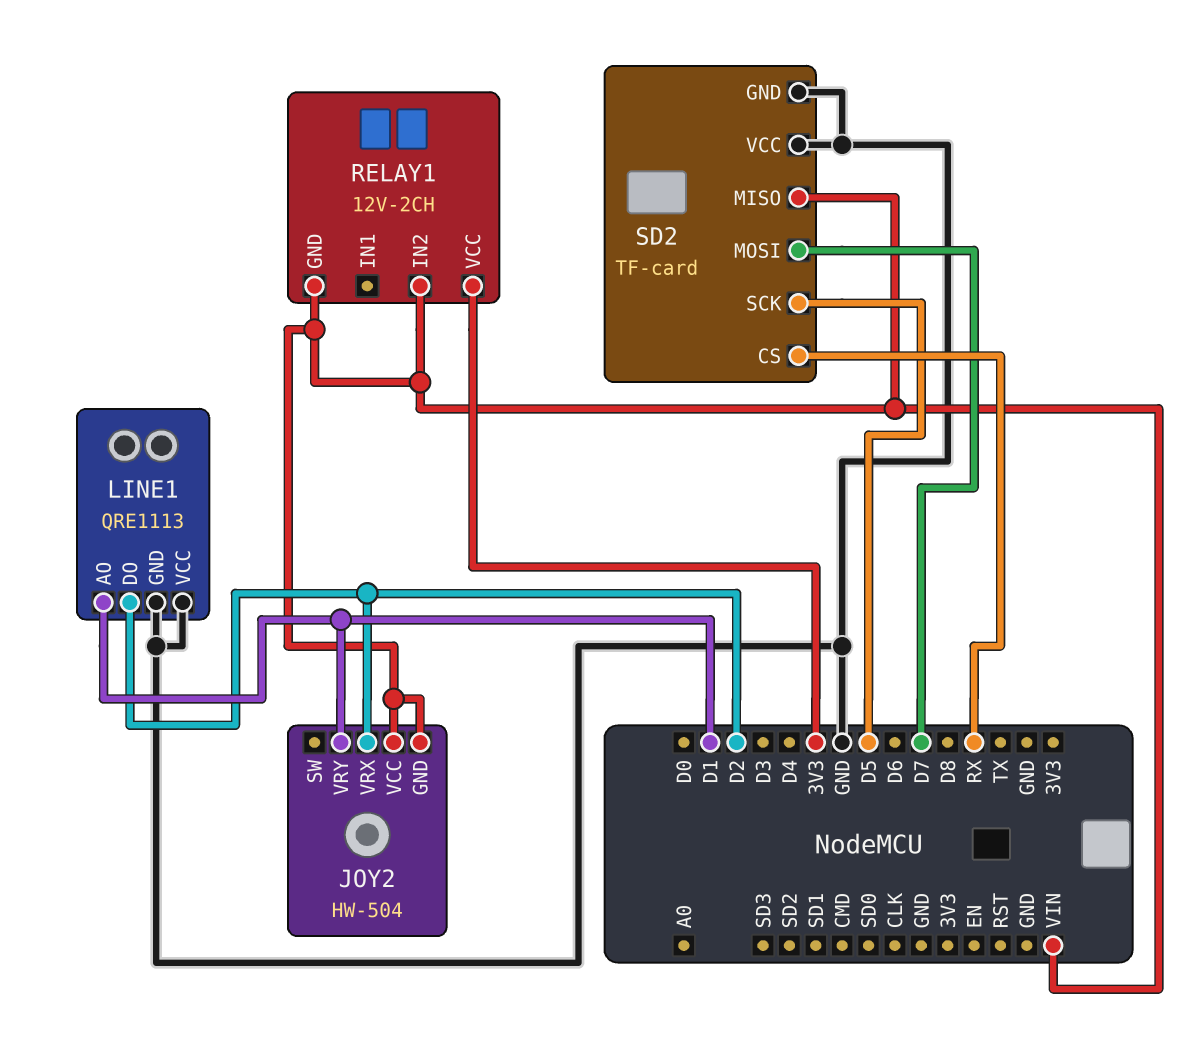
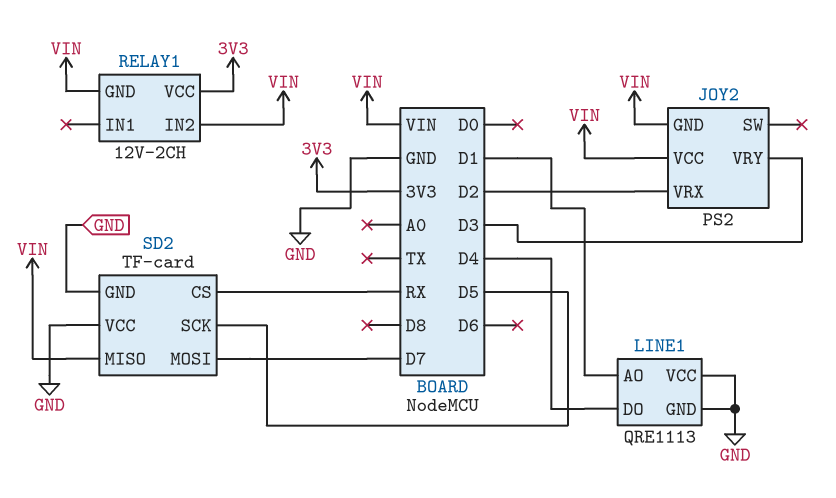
JOY2: HW-504 -> PS2
JOY2 pin VRY: D1 -> D3
LINE1 pin DO: D2 -> D4

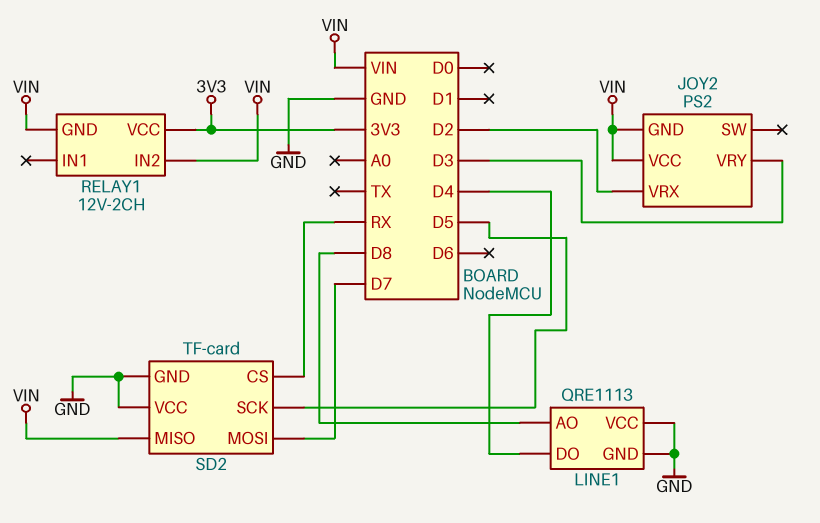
LINE1 pin AO: D1 -> D8

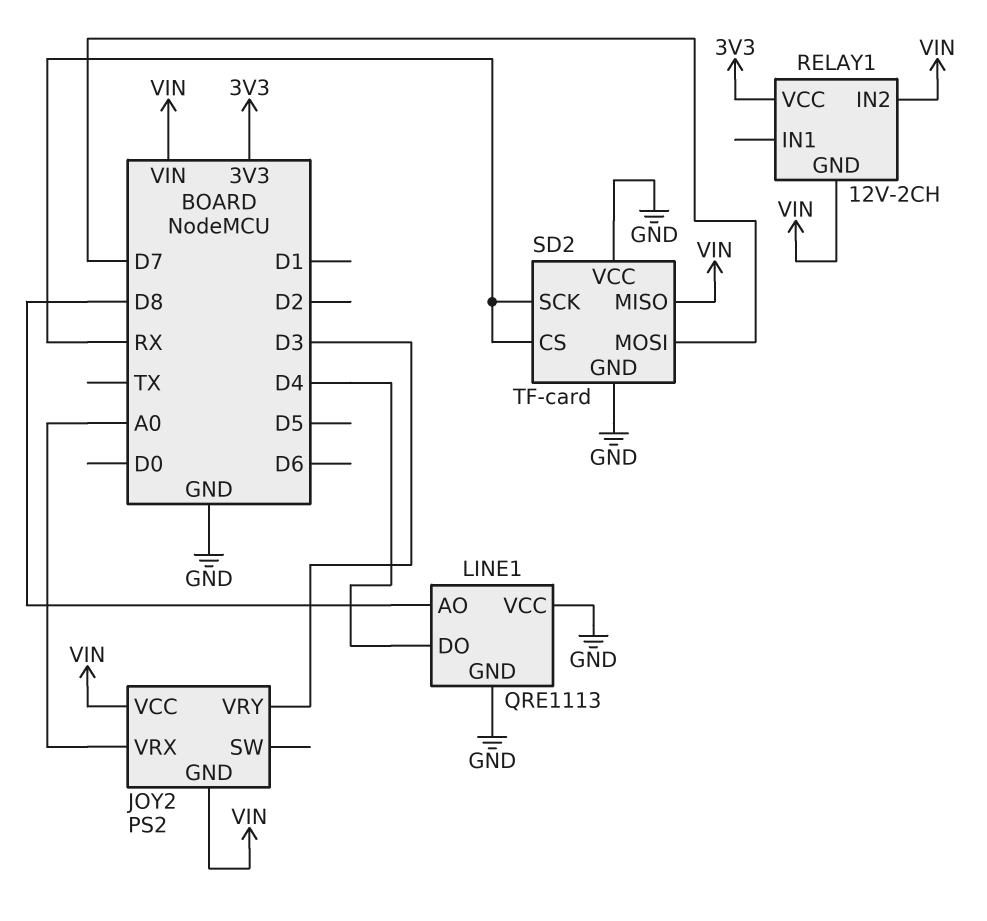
JOY2 pin VRX: D2 -> A0
SD2 pin SCK: D5 -> RX

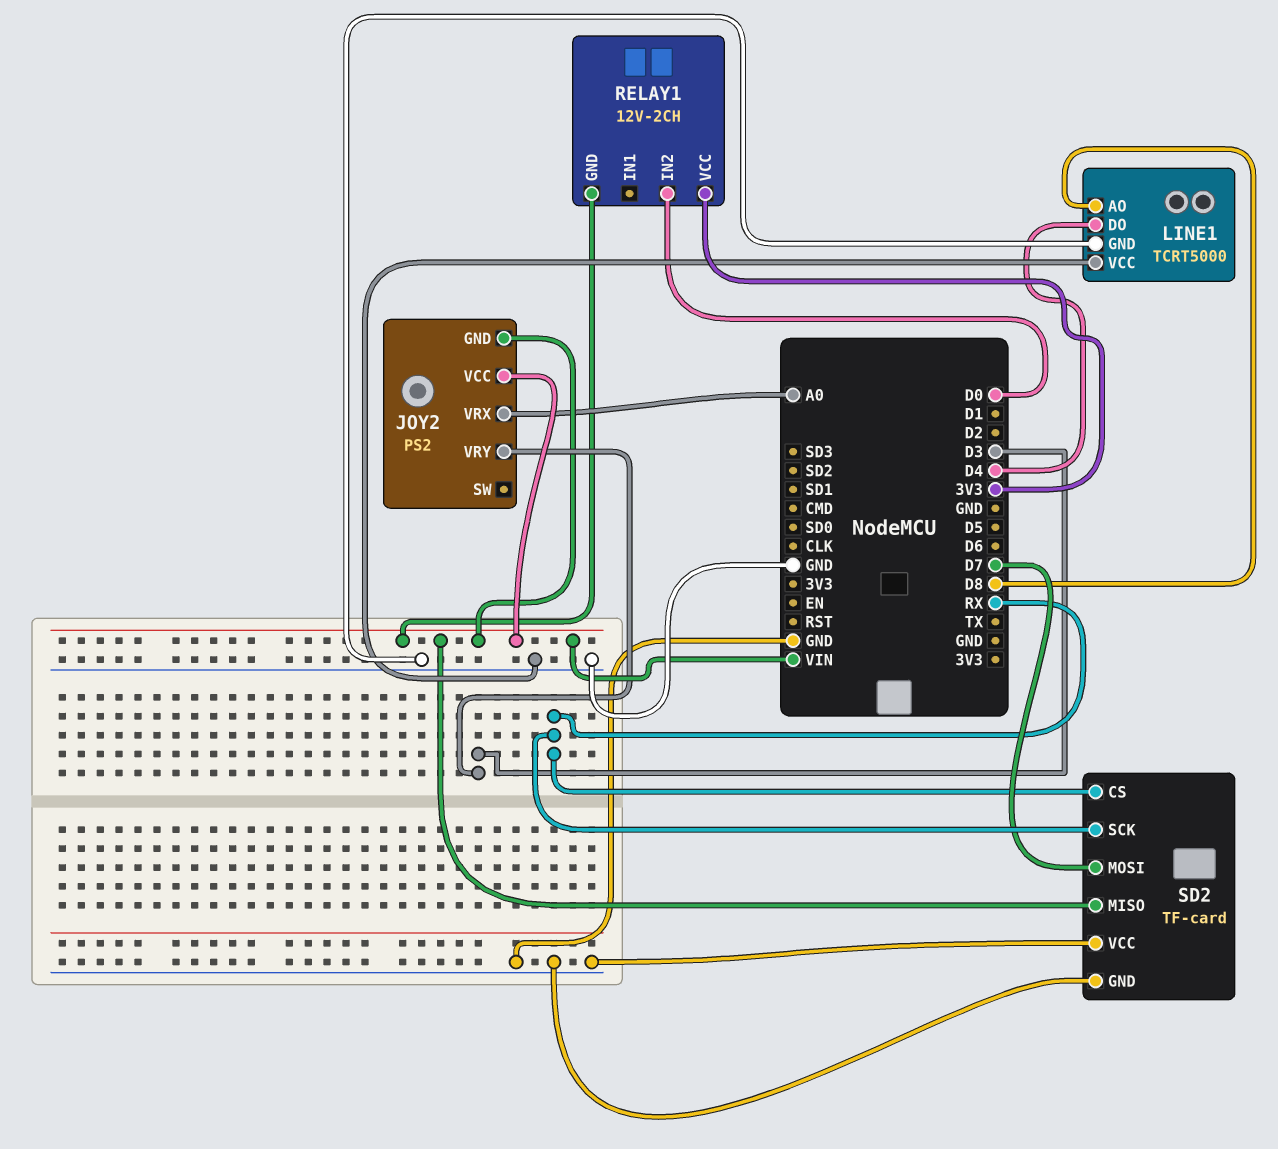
LINE1: QRE1113 -> TCRT5000
RELAY1 pin IN2: VIN -> D0

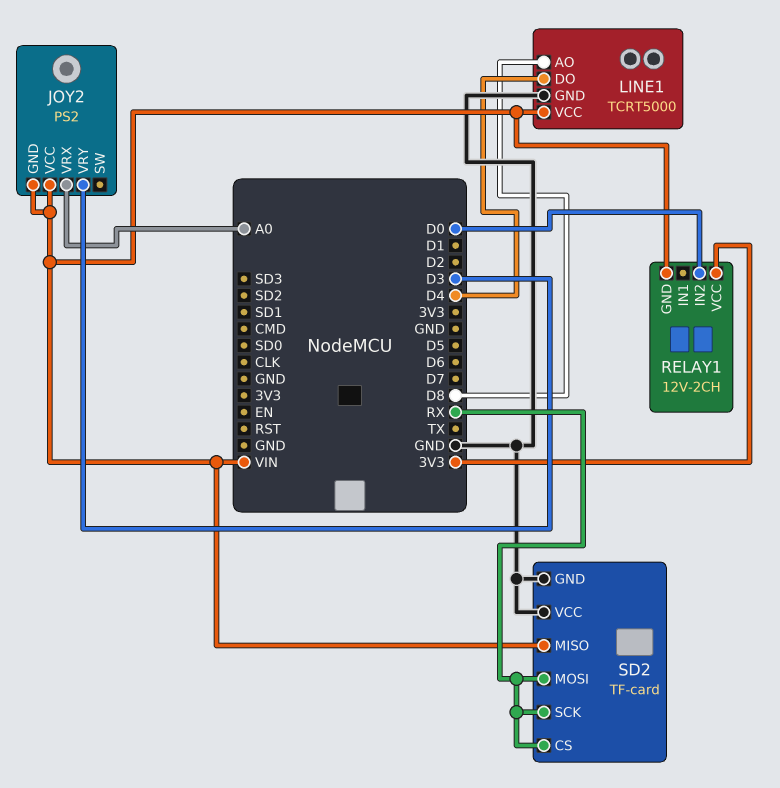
LINE1 pin VCC: GND -> VIN
SD2 pin MOSI: D7 -> RX

